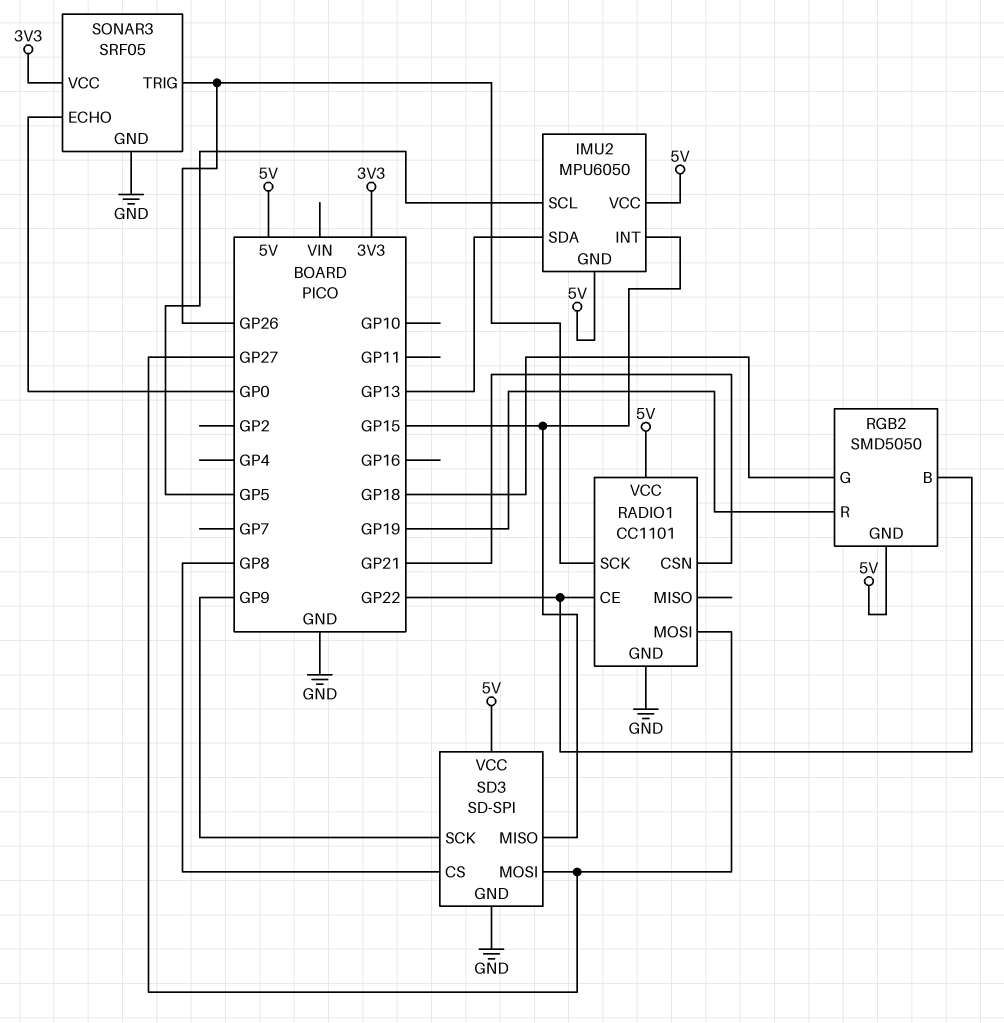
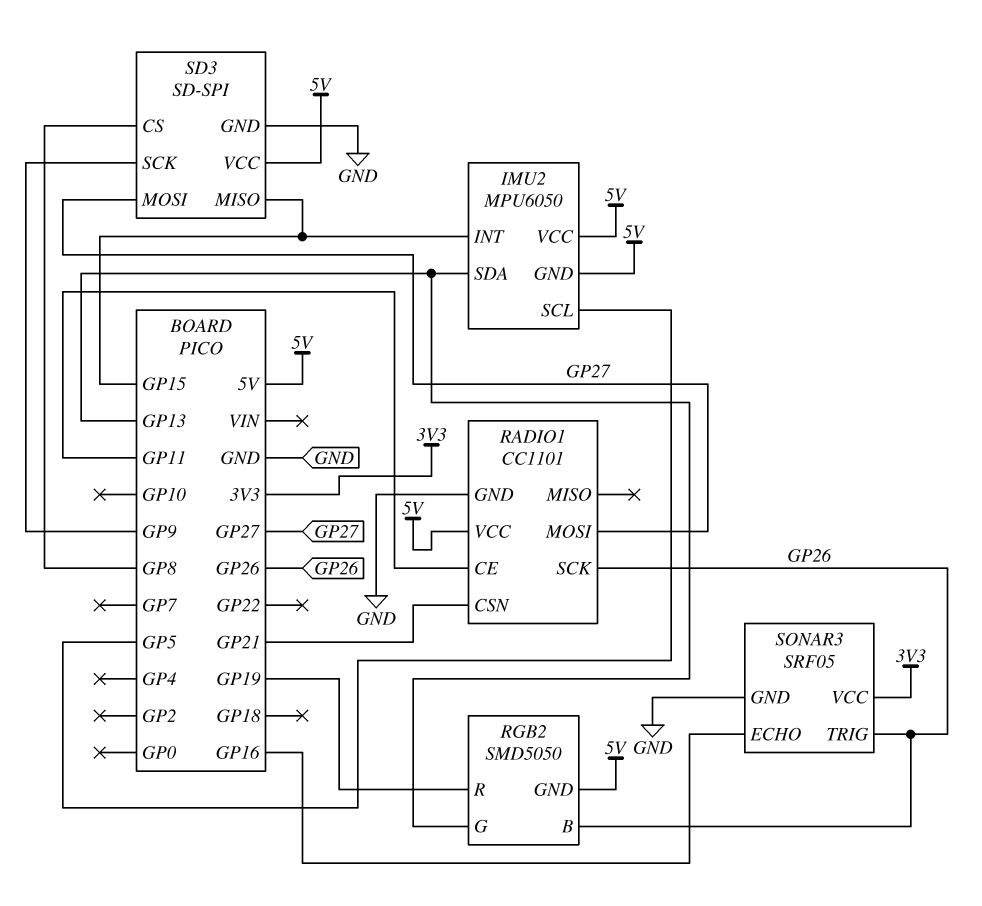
RADIO1 pin CE: GP22 -> GP11
RGB2 pin B: GP22 -> GP26
RGB2 pin G: GP18 -> GP13
SONAR3 pin ECHO: GP0 -> GP16

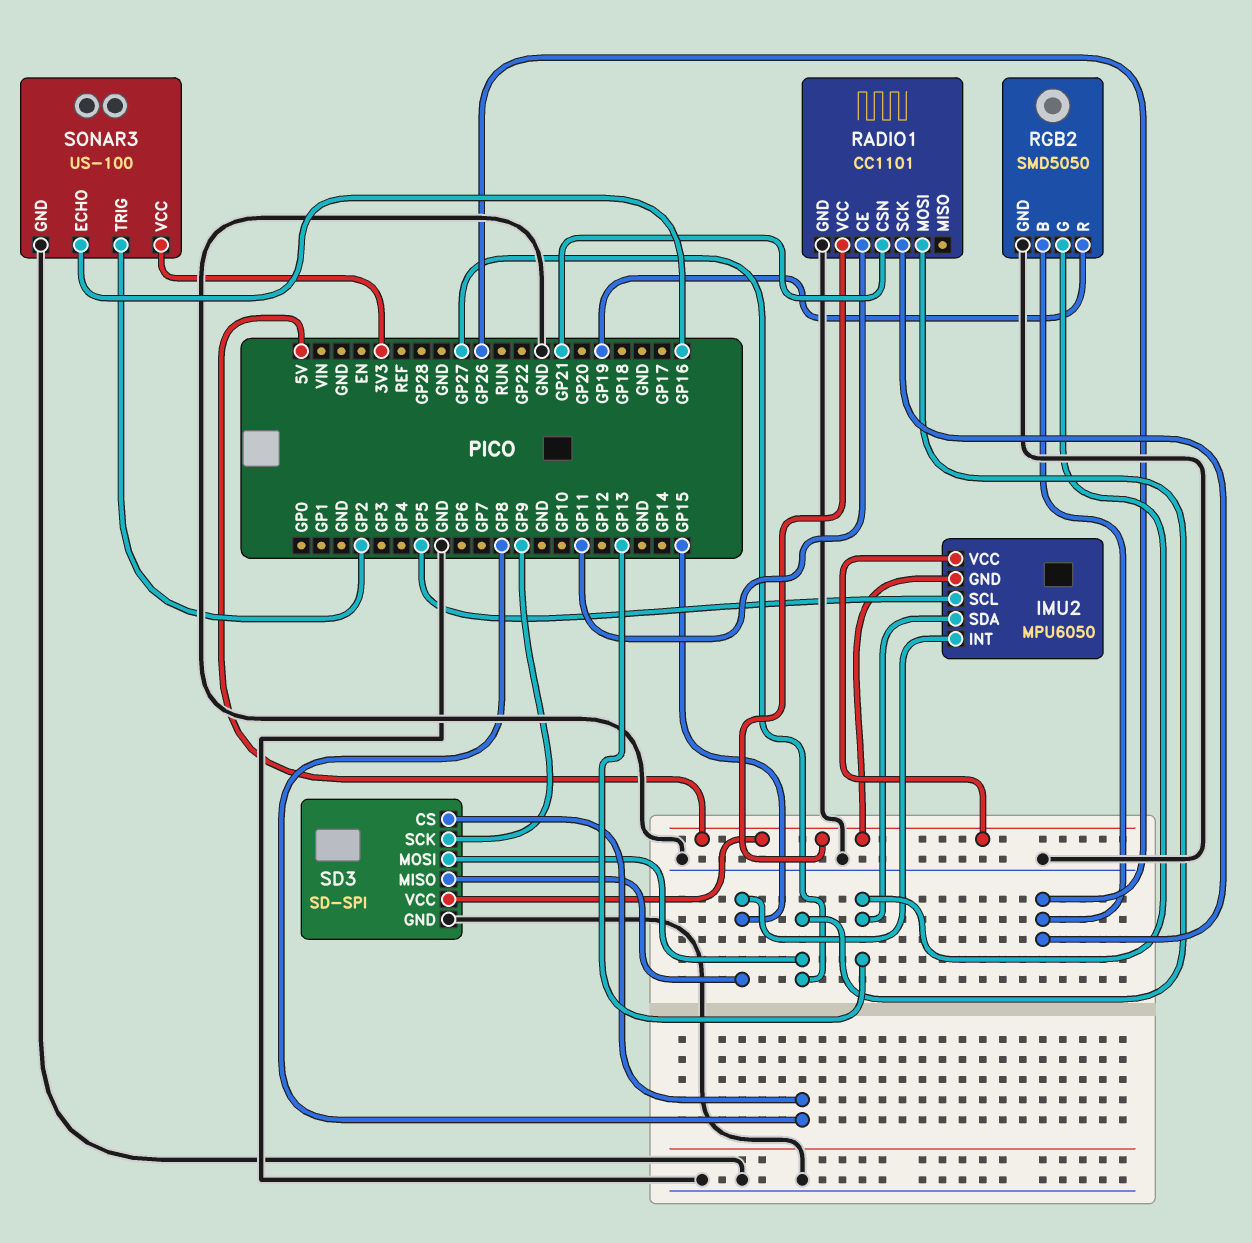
RGB2 pin GND: 5V -> GND
SONAR3: SRF05 -> US-100
SONAR3 pin TRIG: GP26 -> GP2

